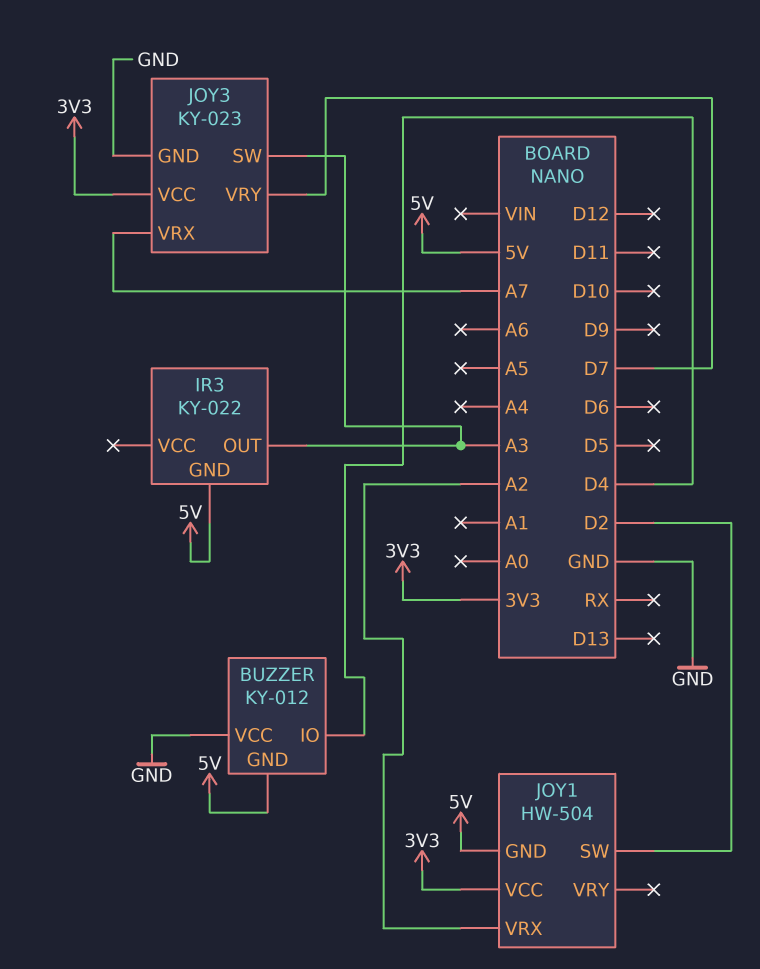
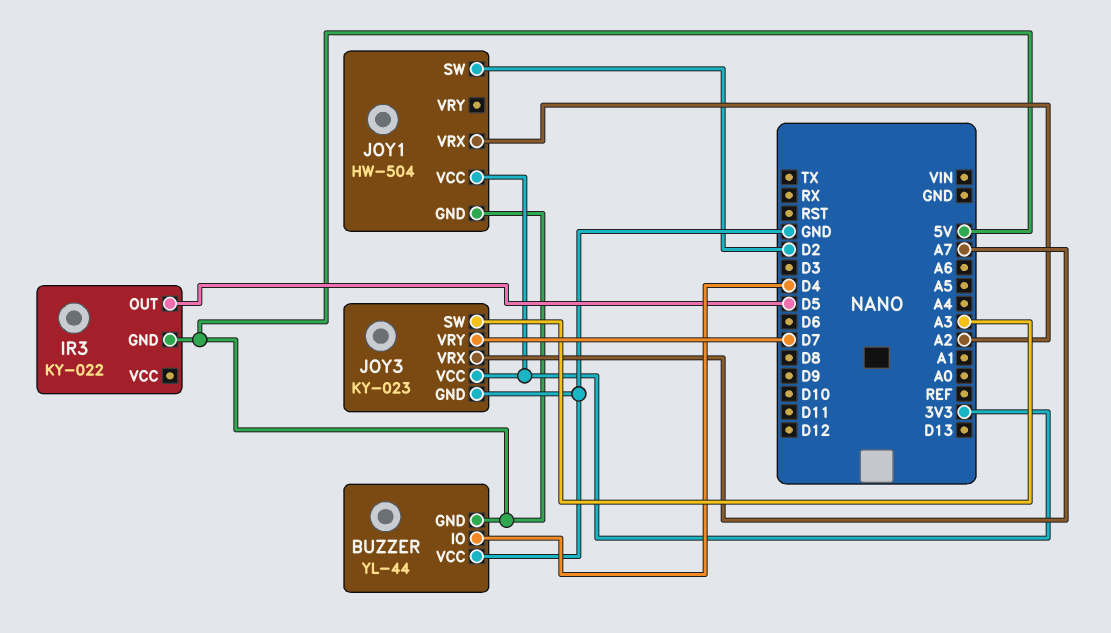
BUZZER: KY-012 -> YL-44
IR3 pin OUT: A3 -> D5

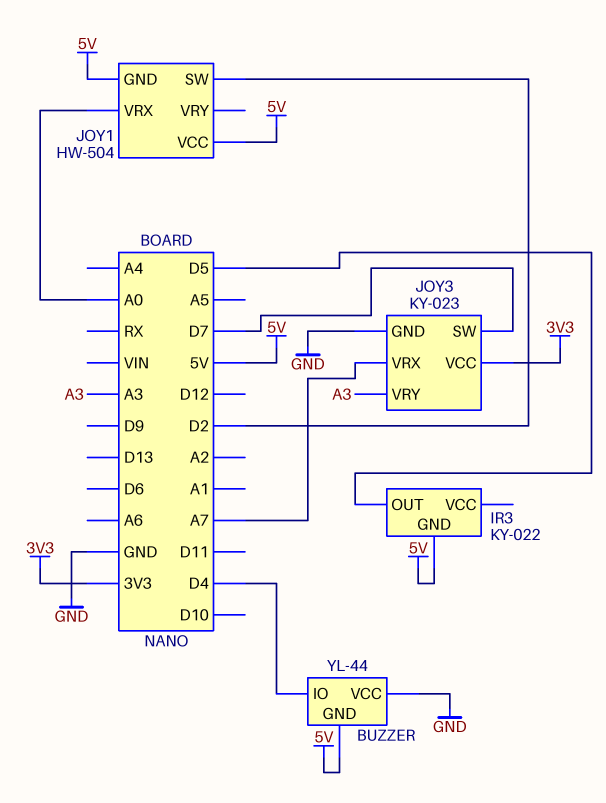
JOY1 pin VCC: 3V3 -> 5V
JOY1 pin VRX: A2 -> A0
JOY3 pin SW: A3 -> D7
JOY3 pin VRY: D7 -> A3

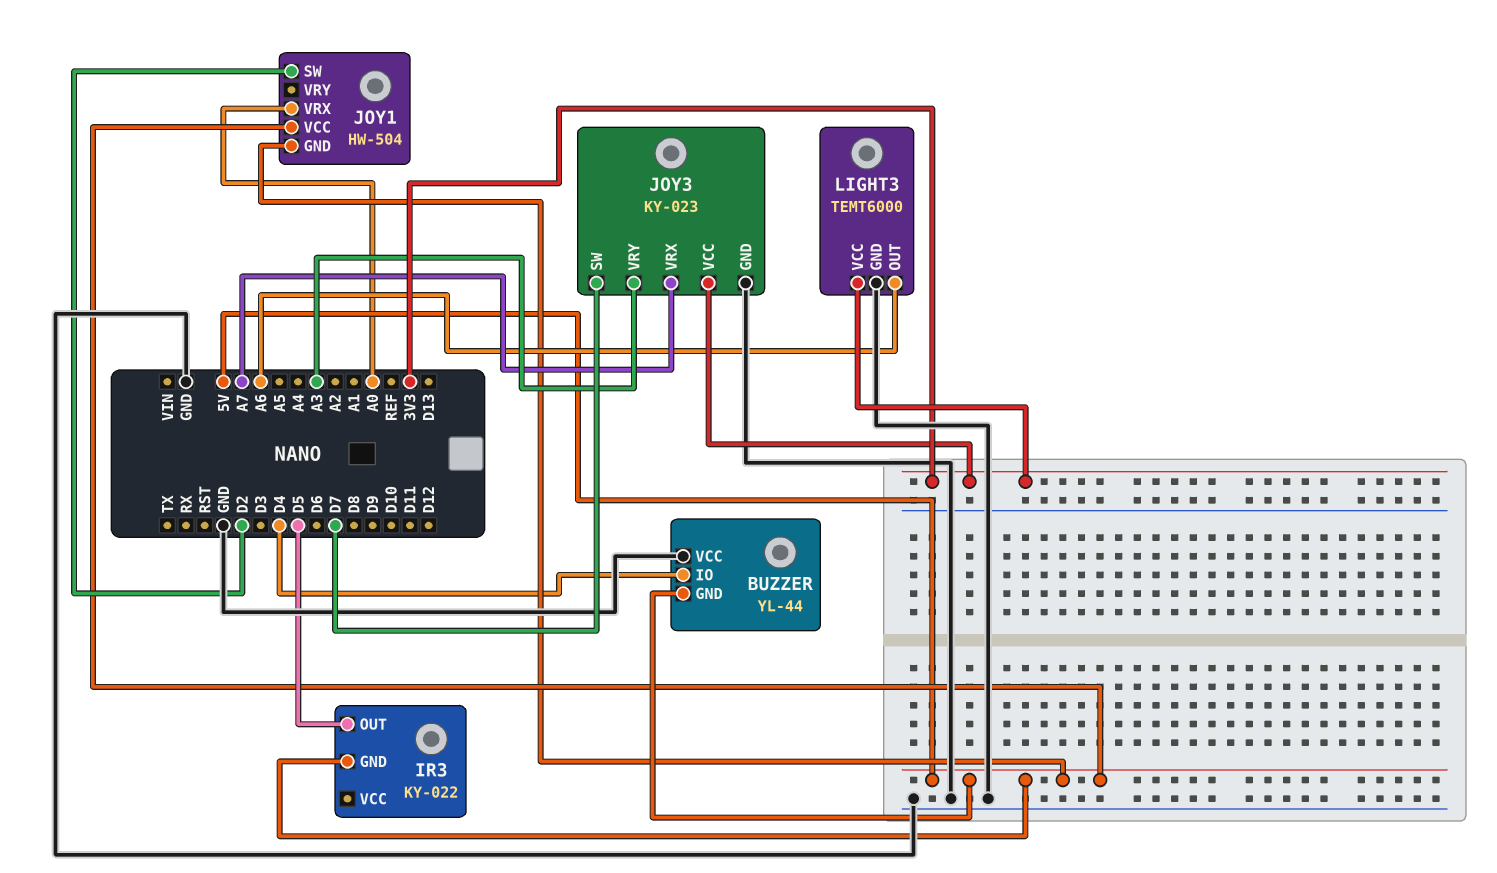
LIGHT3: none -> TEMT6000
LIGHT3 pin GND: none -> GND
LIGHT3 pin OUT: none -> A6
LIGHT3 pin VCC: none -> 3V3

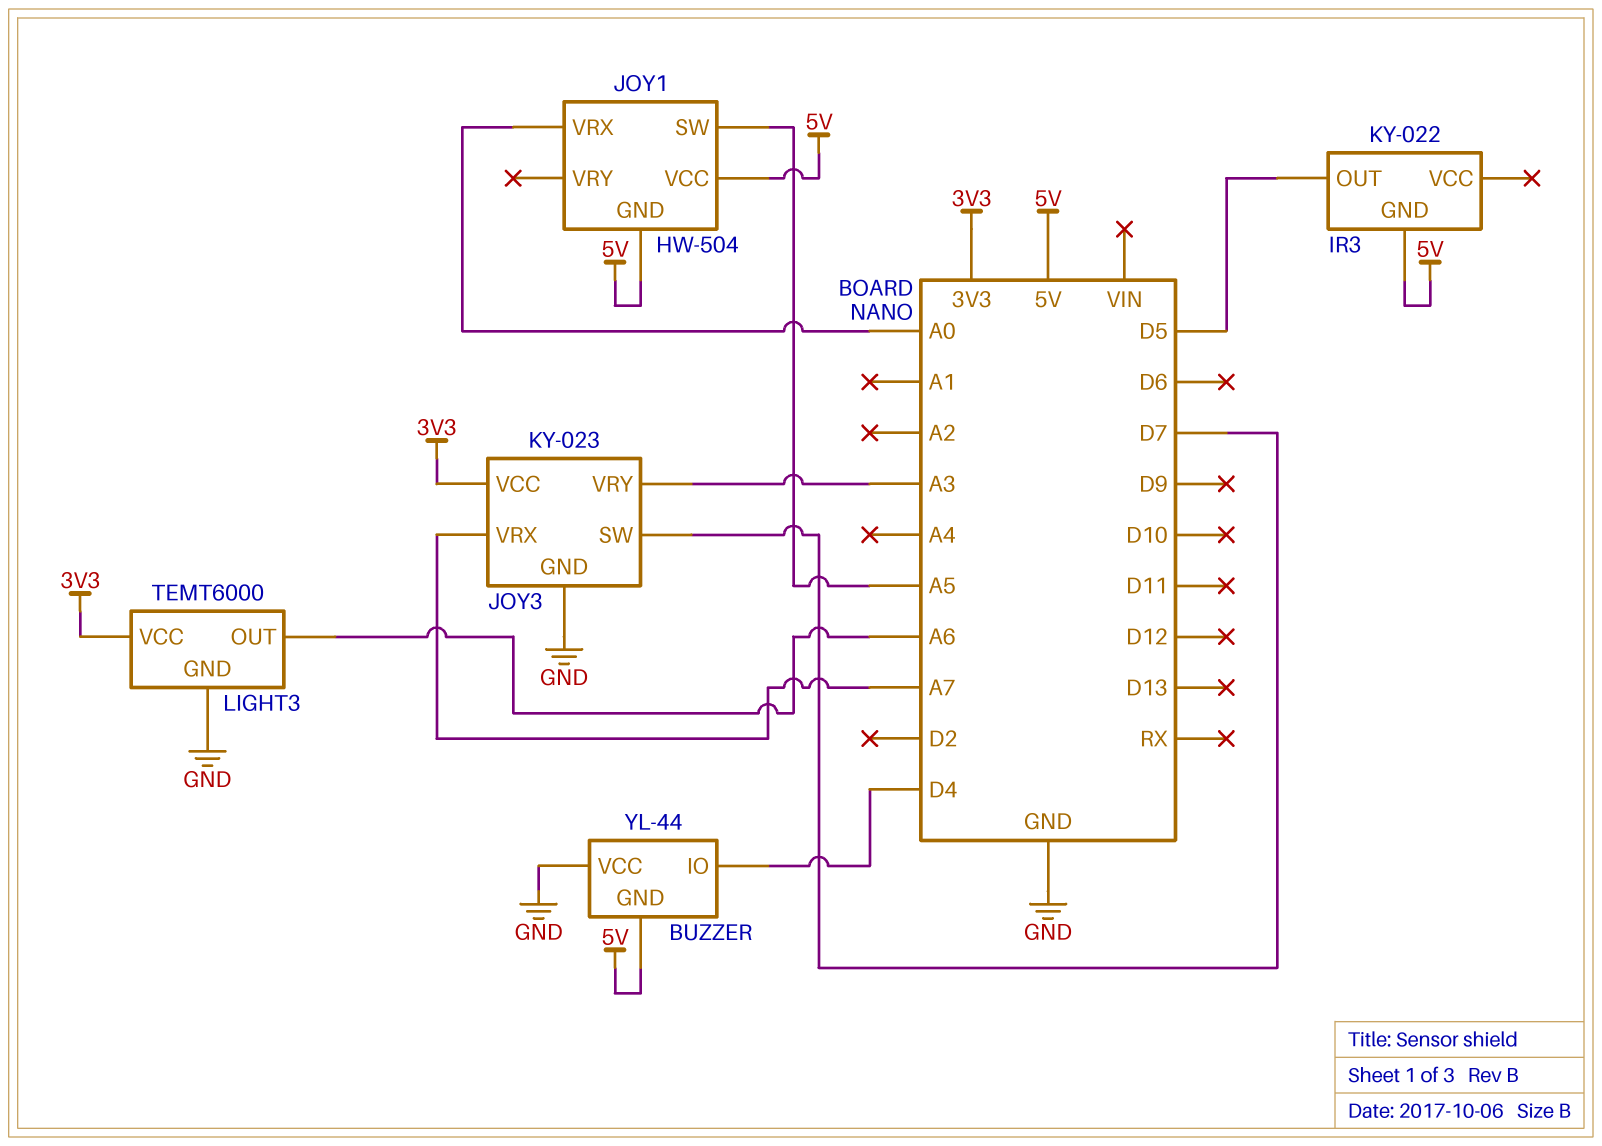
JOY1 pin SW: D2 -> A5

